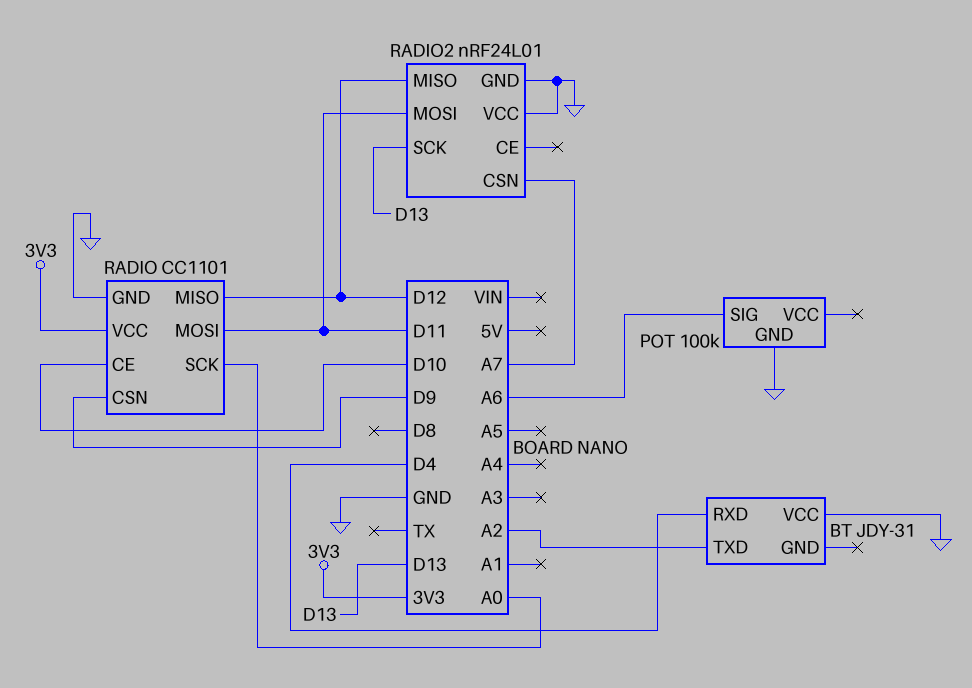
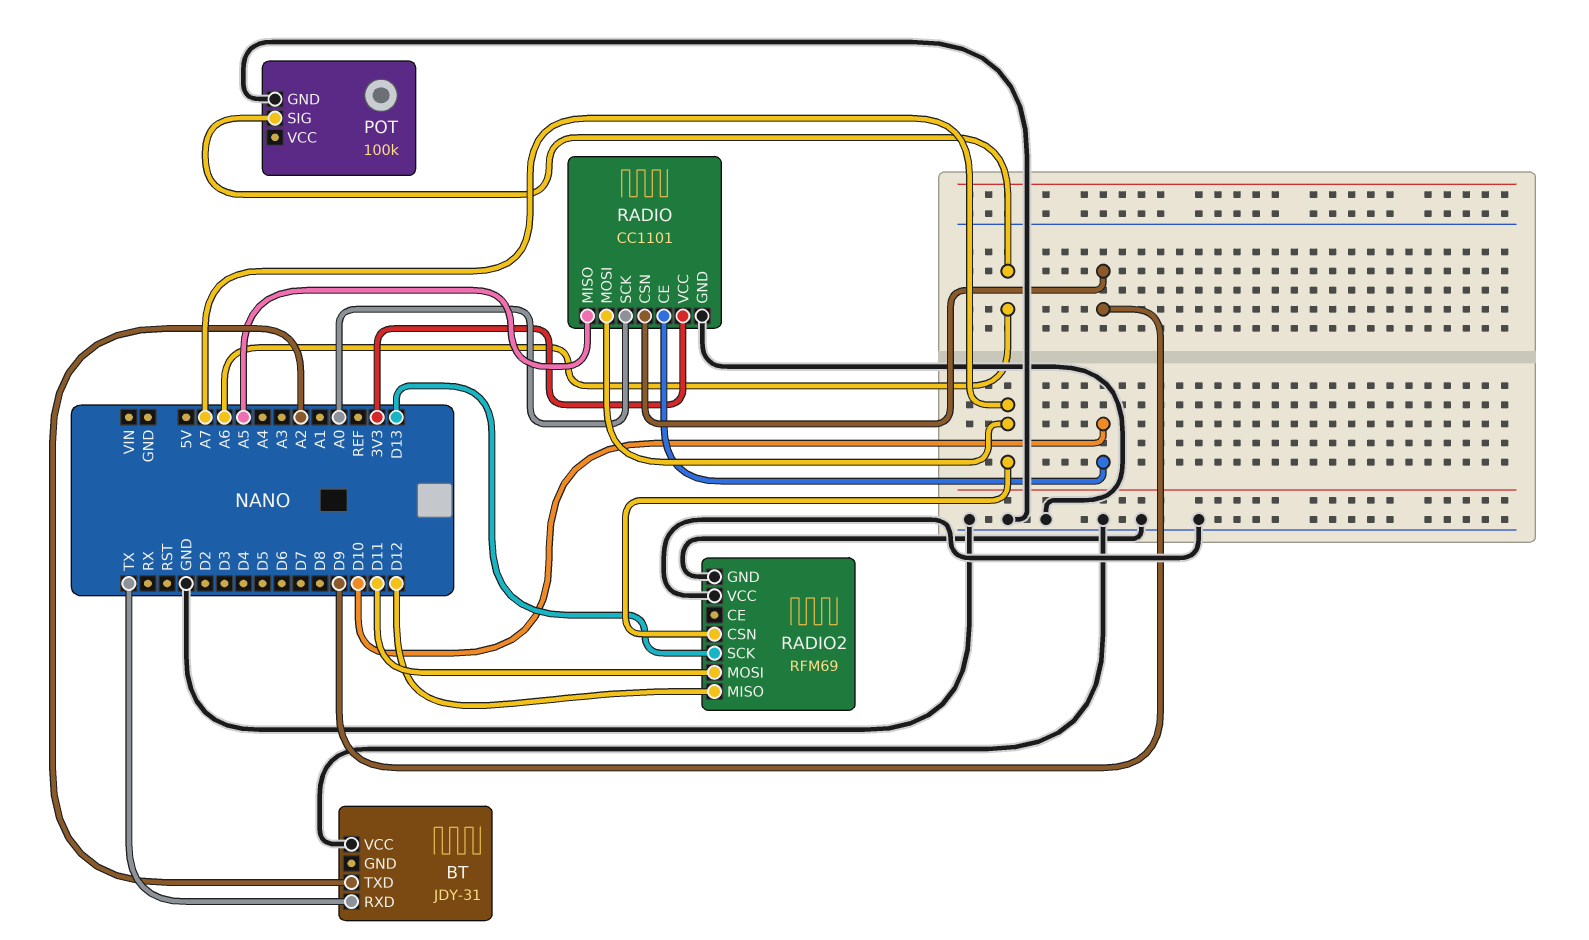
BT pin RXD: D4 -> TX
RADIO pin MISO: D12 -> A5
RADIO pin MOSI: D11 -> A7
RADIO2: nRF24L01 -> RFM69

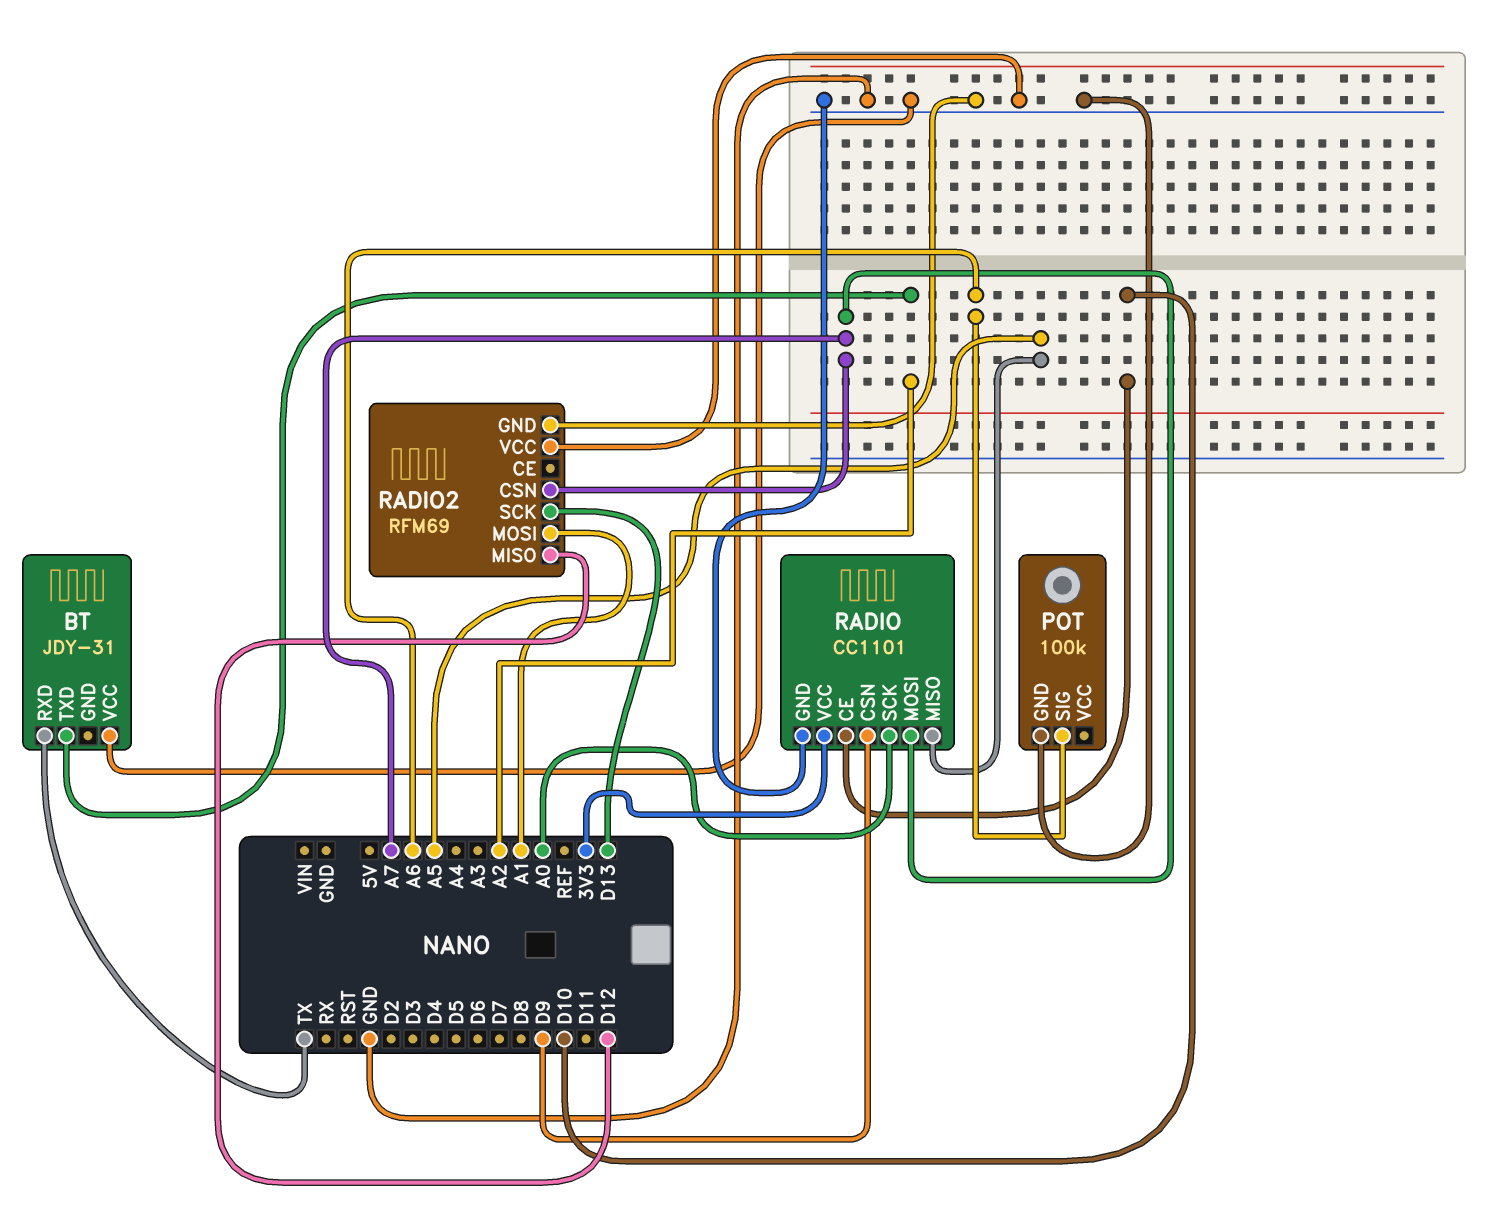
RADIO2 pin MOSI: D11 -> A1

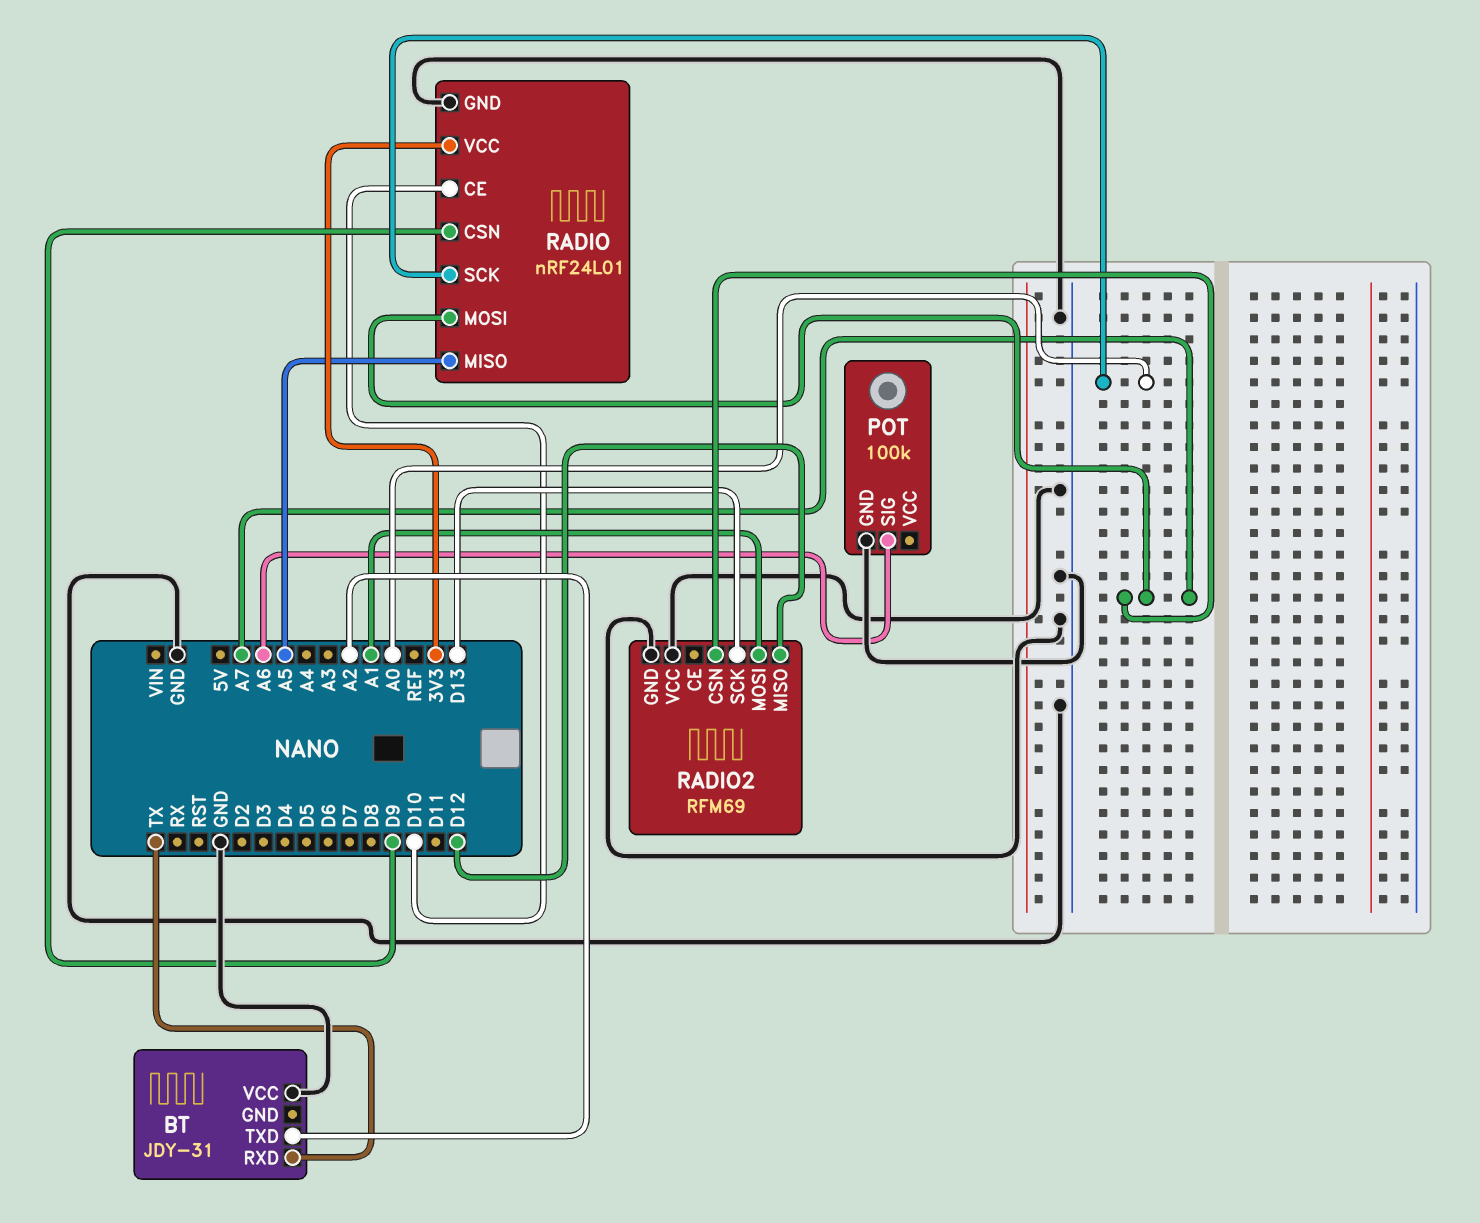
RADIO: CC1101 -> nRF24L01

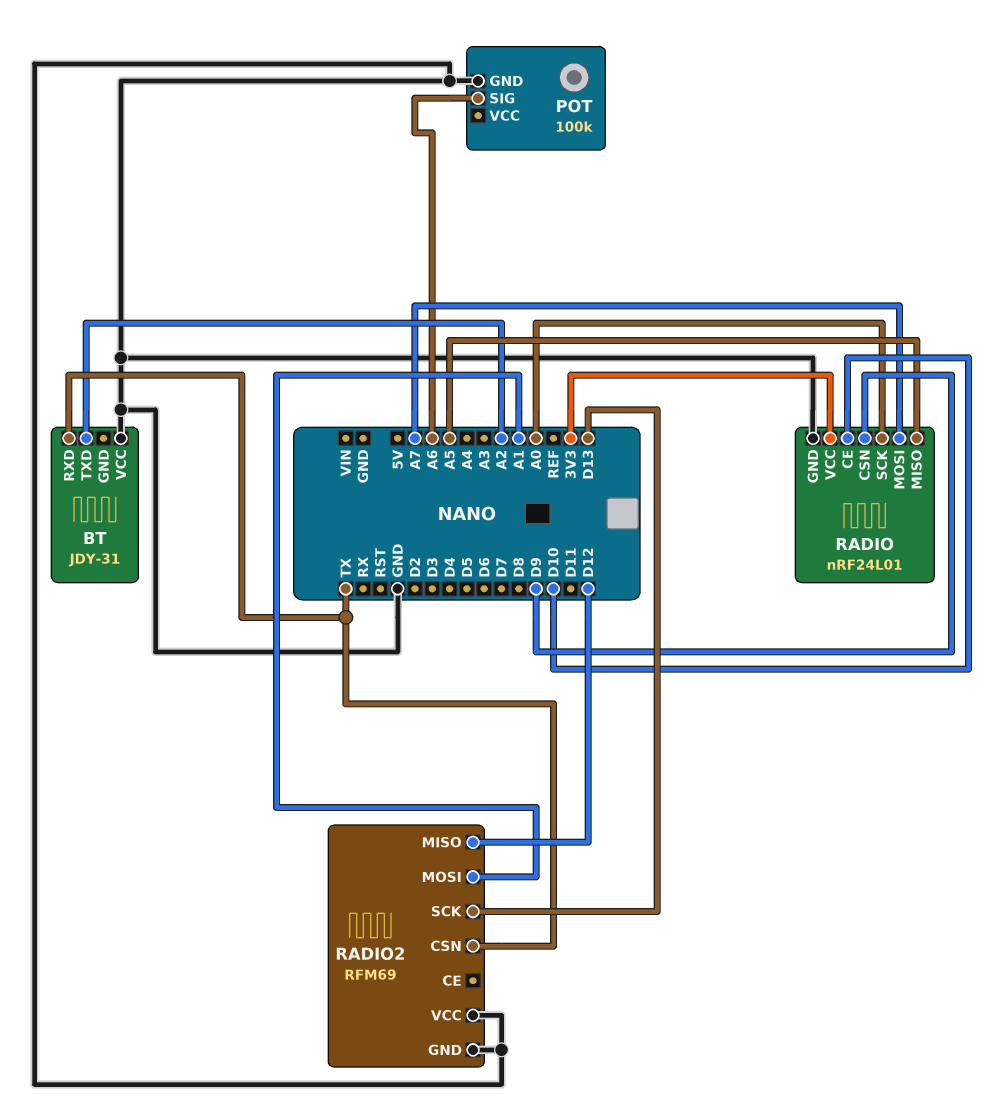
RADIO2 pin CSN: A7 -> TX

